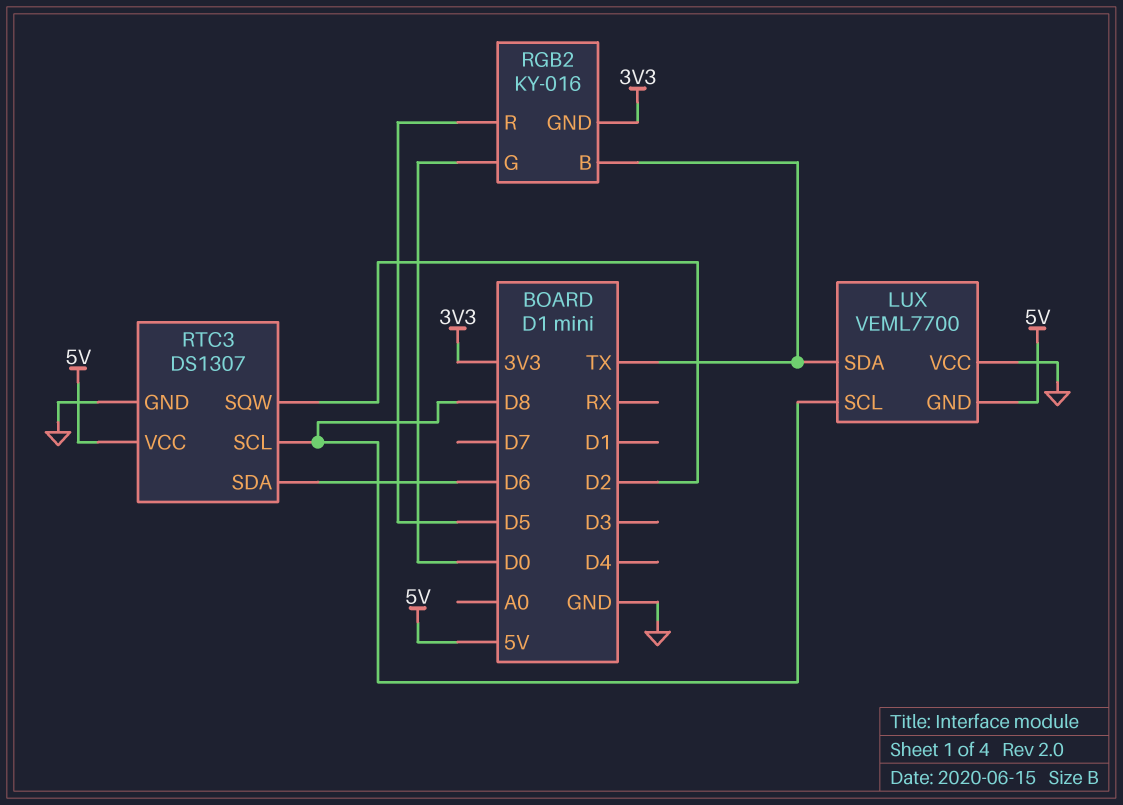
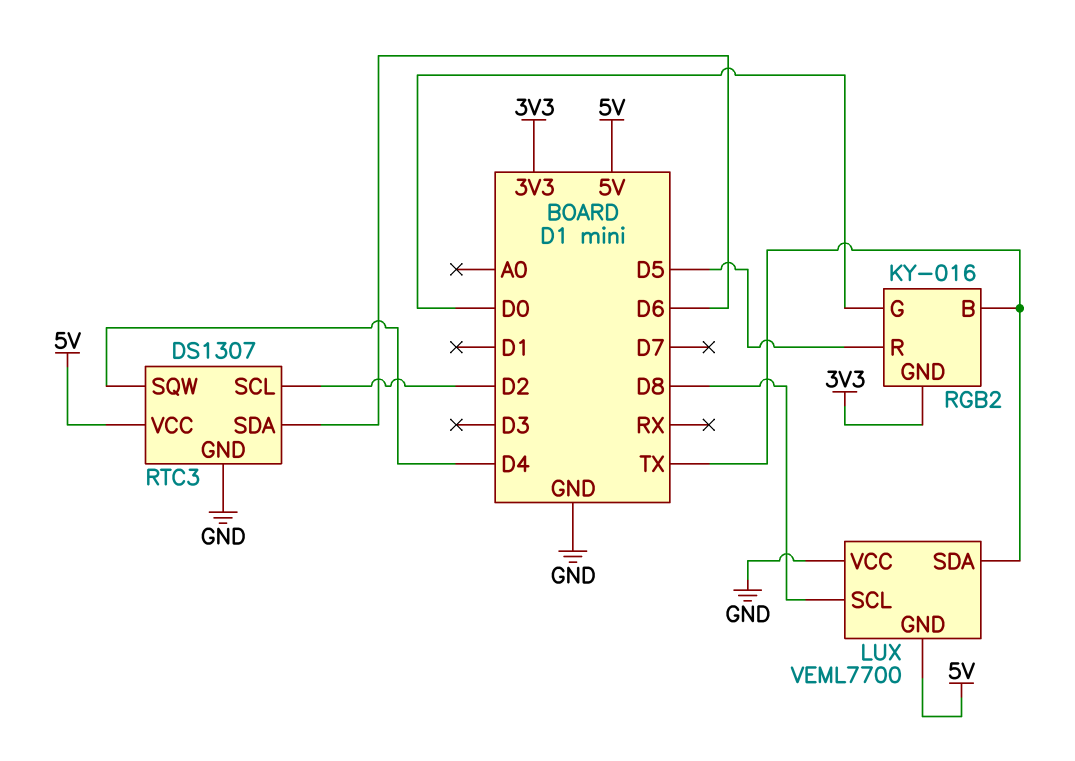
RTC3 pin SCL: D8 -> D2
RTC3 pin SQW: D2 -> D4

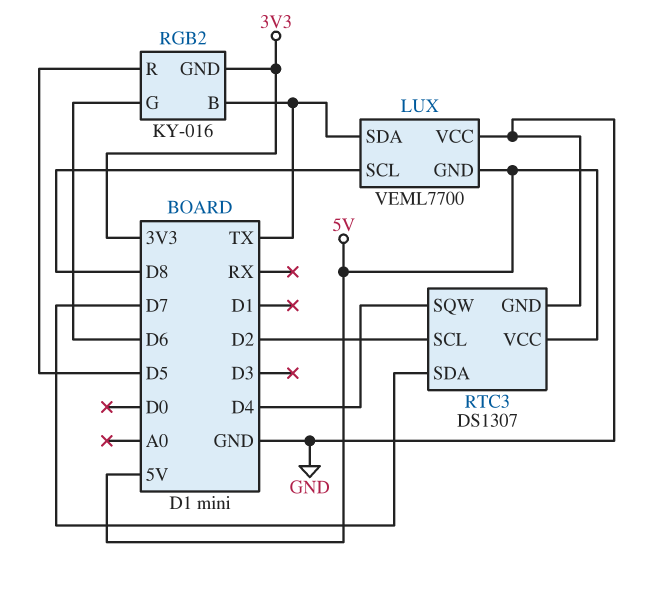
RGB2 pin G: D0 -> D6
RTC3 pin SDA: D6 -> D7

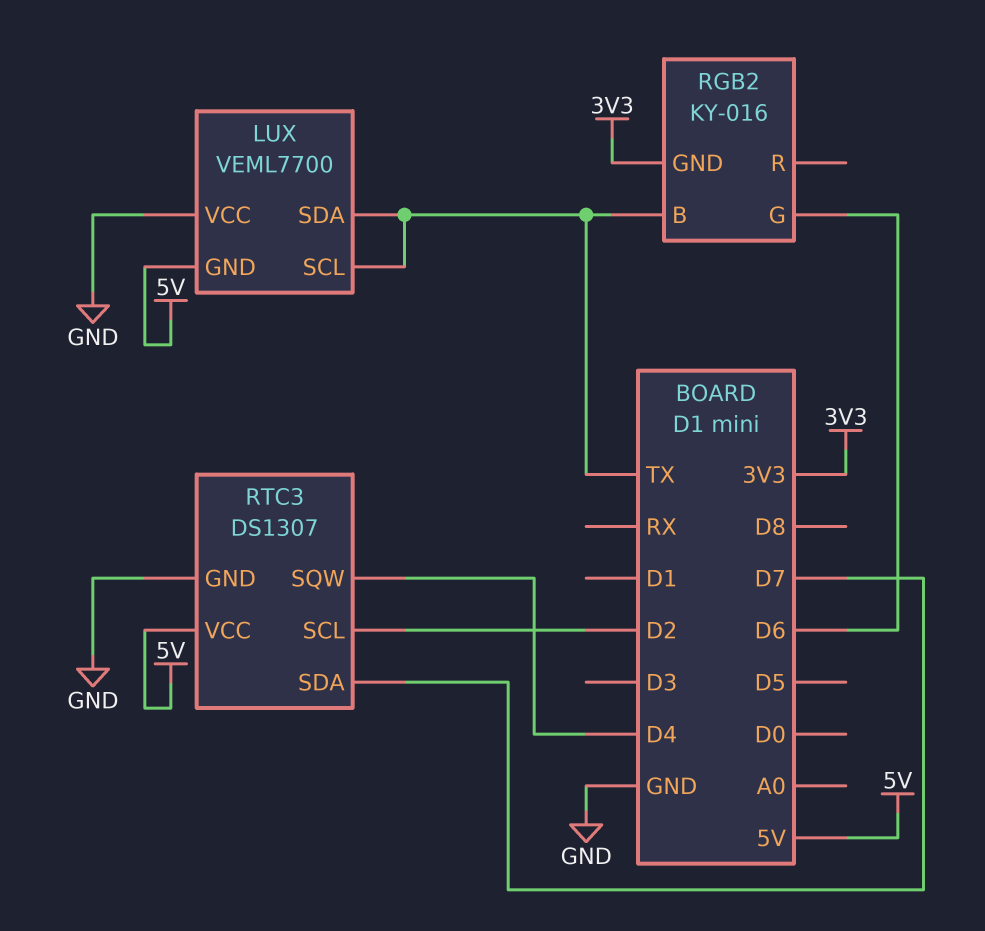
LUX pin SCL: D8 -> TX
RGB2 pin R: D5 -> none

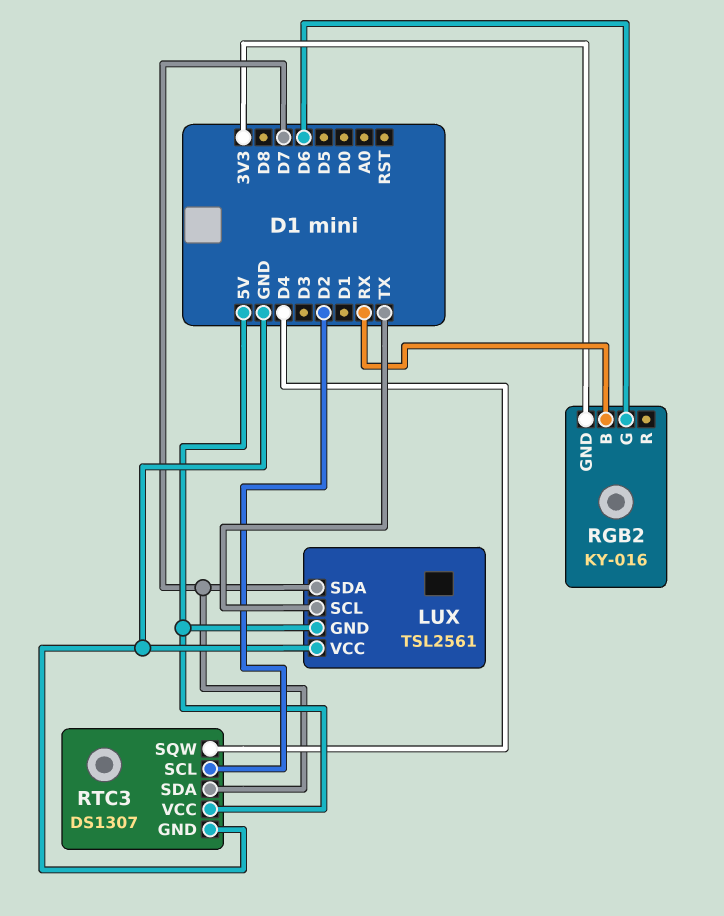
LUX: VEML7700 -> TSL2561
LUX pin SDA: TX -> D7
RGB2 pin B: TX -> RX

